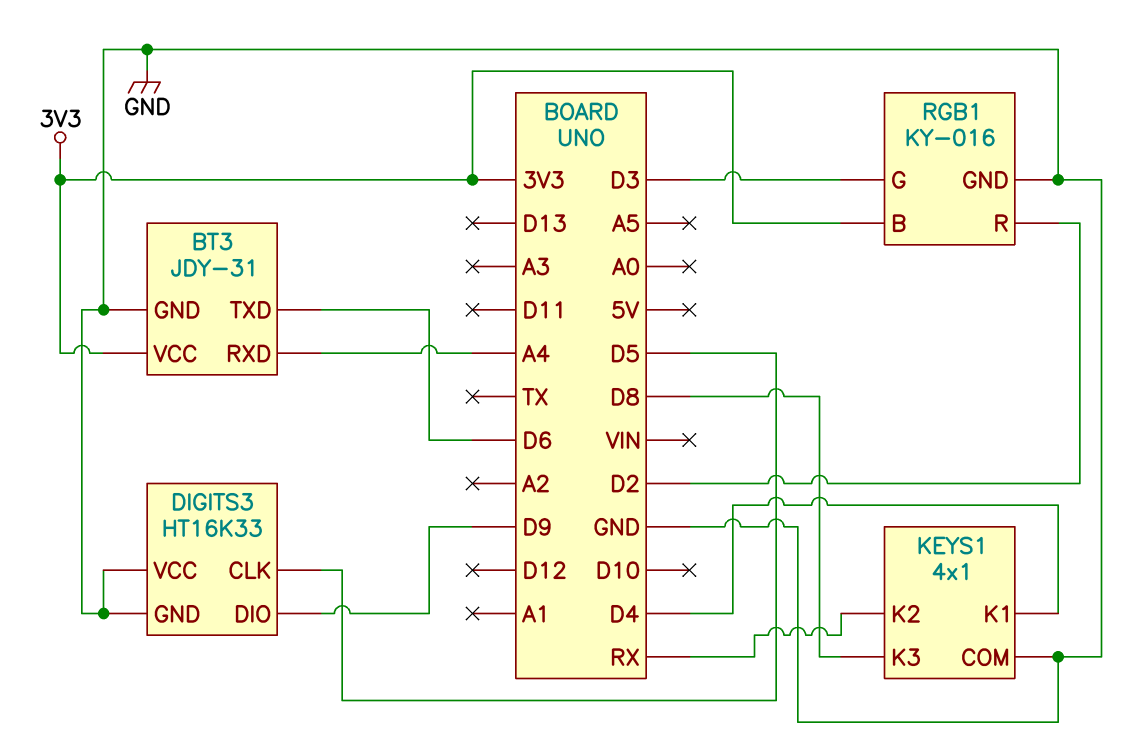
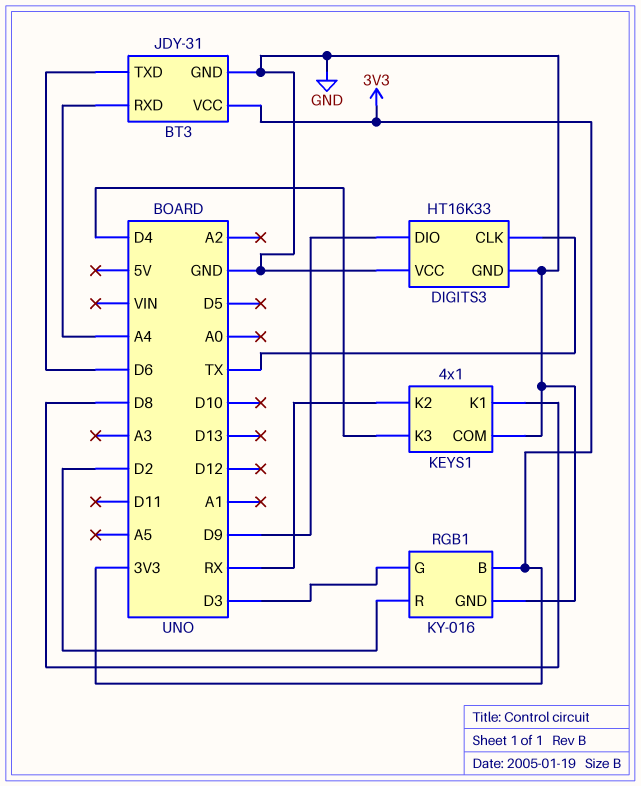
DIGITS3 pin CLK: D5 -> TX
KEYS1 pin K1: D4 -> D8
KEYS1 pin K3: D8 -> D4

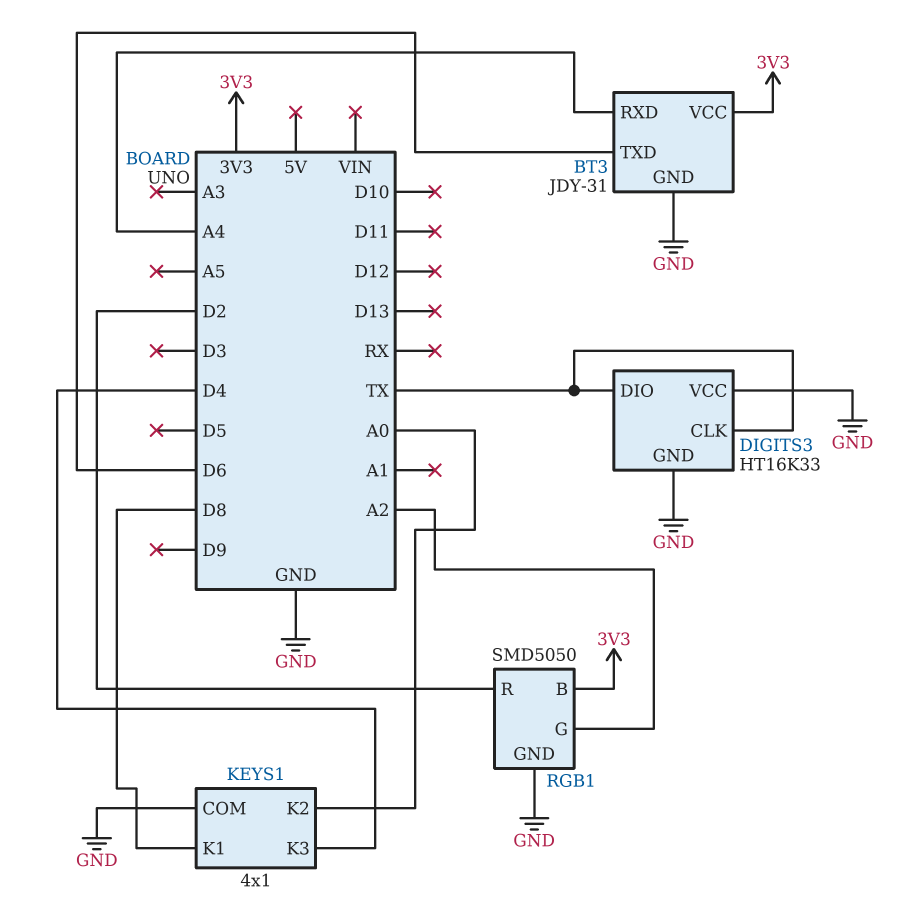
DIGITS3 pin DIO: D9 -> TX
KEYS1 pin K2: RX -> A0
RGB1: KY-016 -> SMD5050
RGB1 pin G: D3 -> A2

